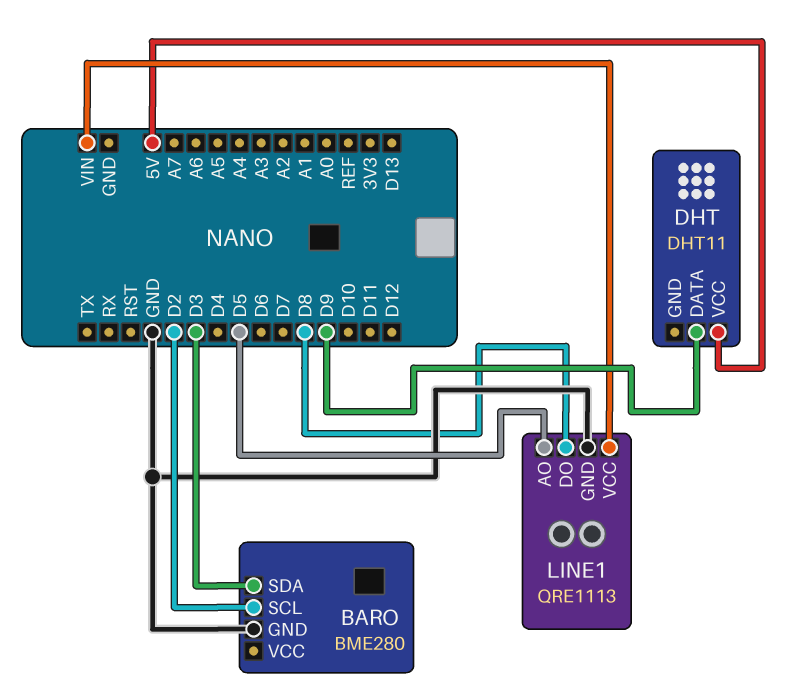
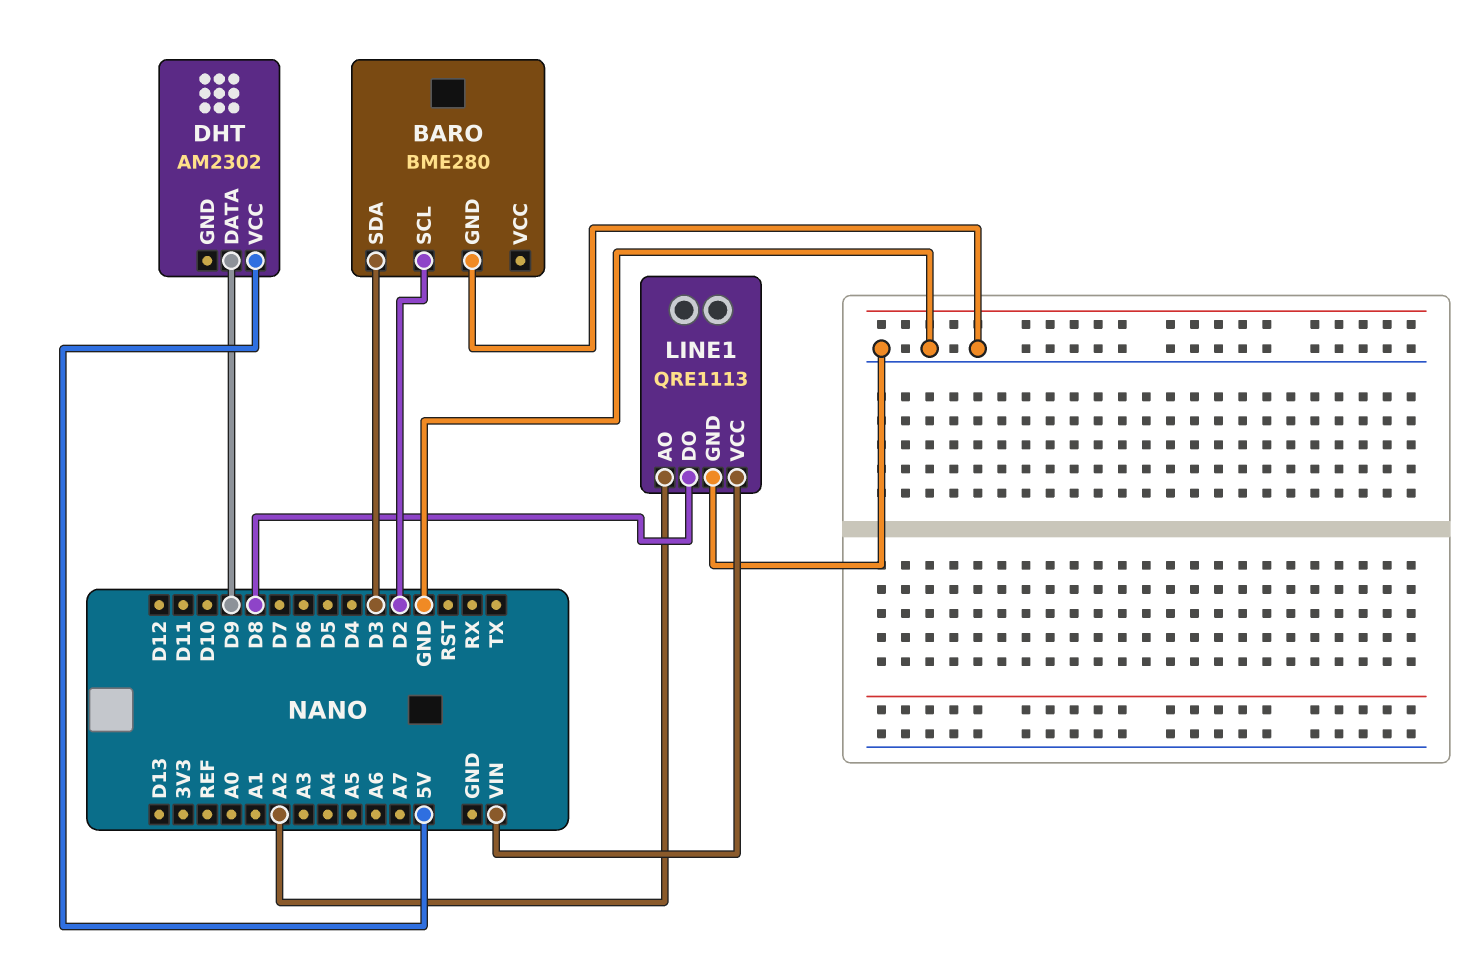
DHT: DHT11 -> AM2302
LINE1 pin AO: D5 -> A2

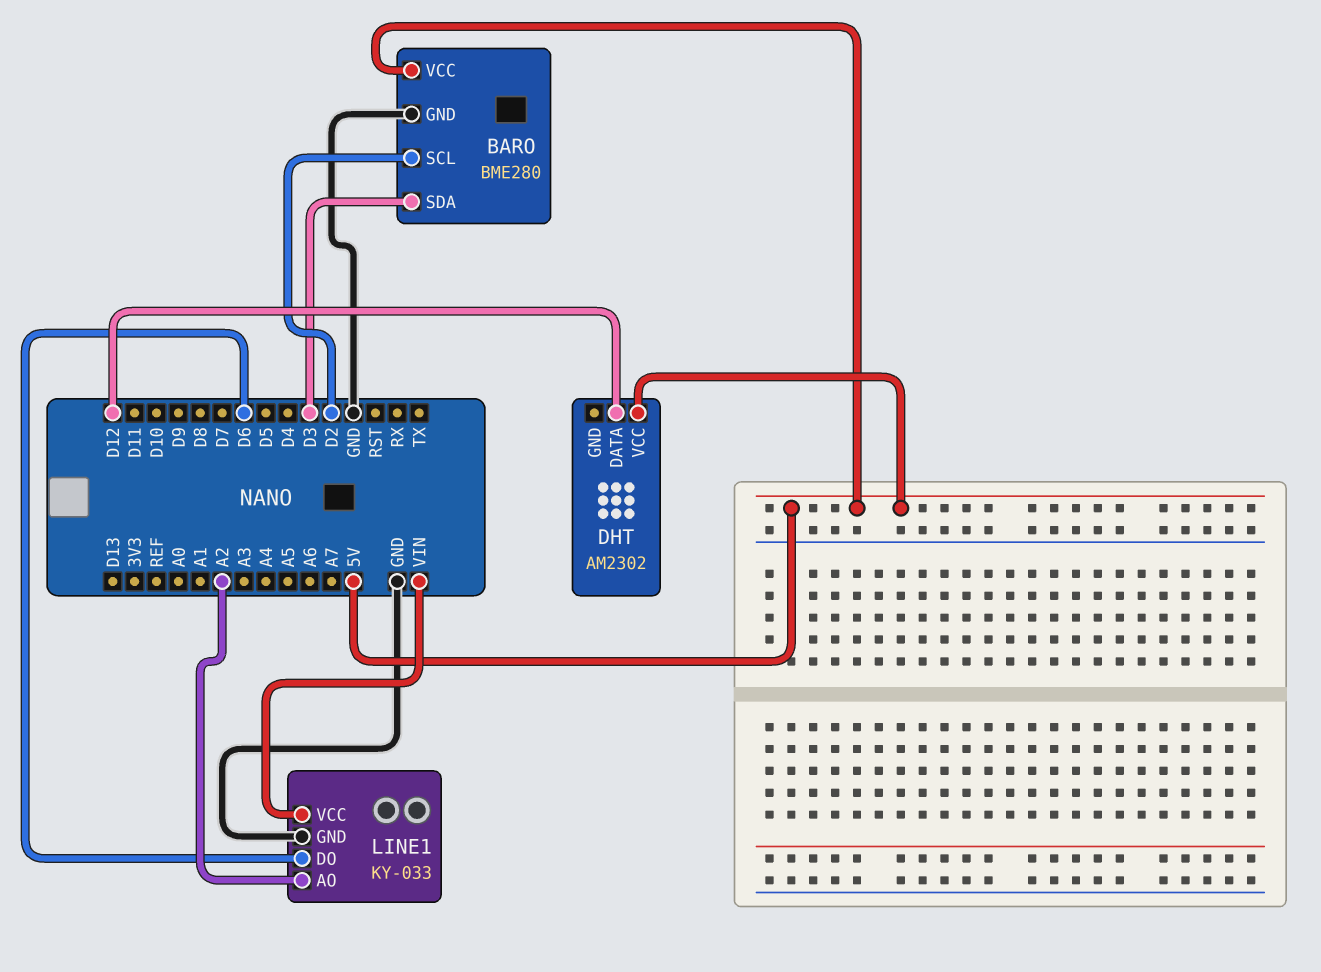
BARO pin VCC: none -> 5V
DHT pin DATA: D9 -> D12
LINE1: QRE1113 -> KY-033
LINE1 pin DO: D8 -> D6

